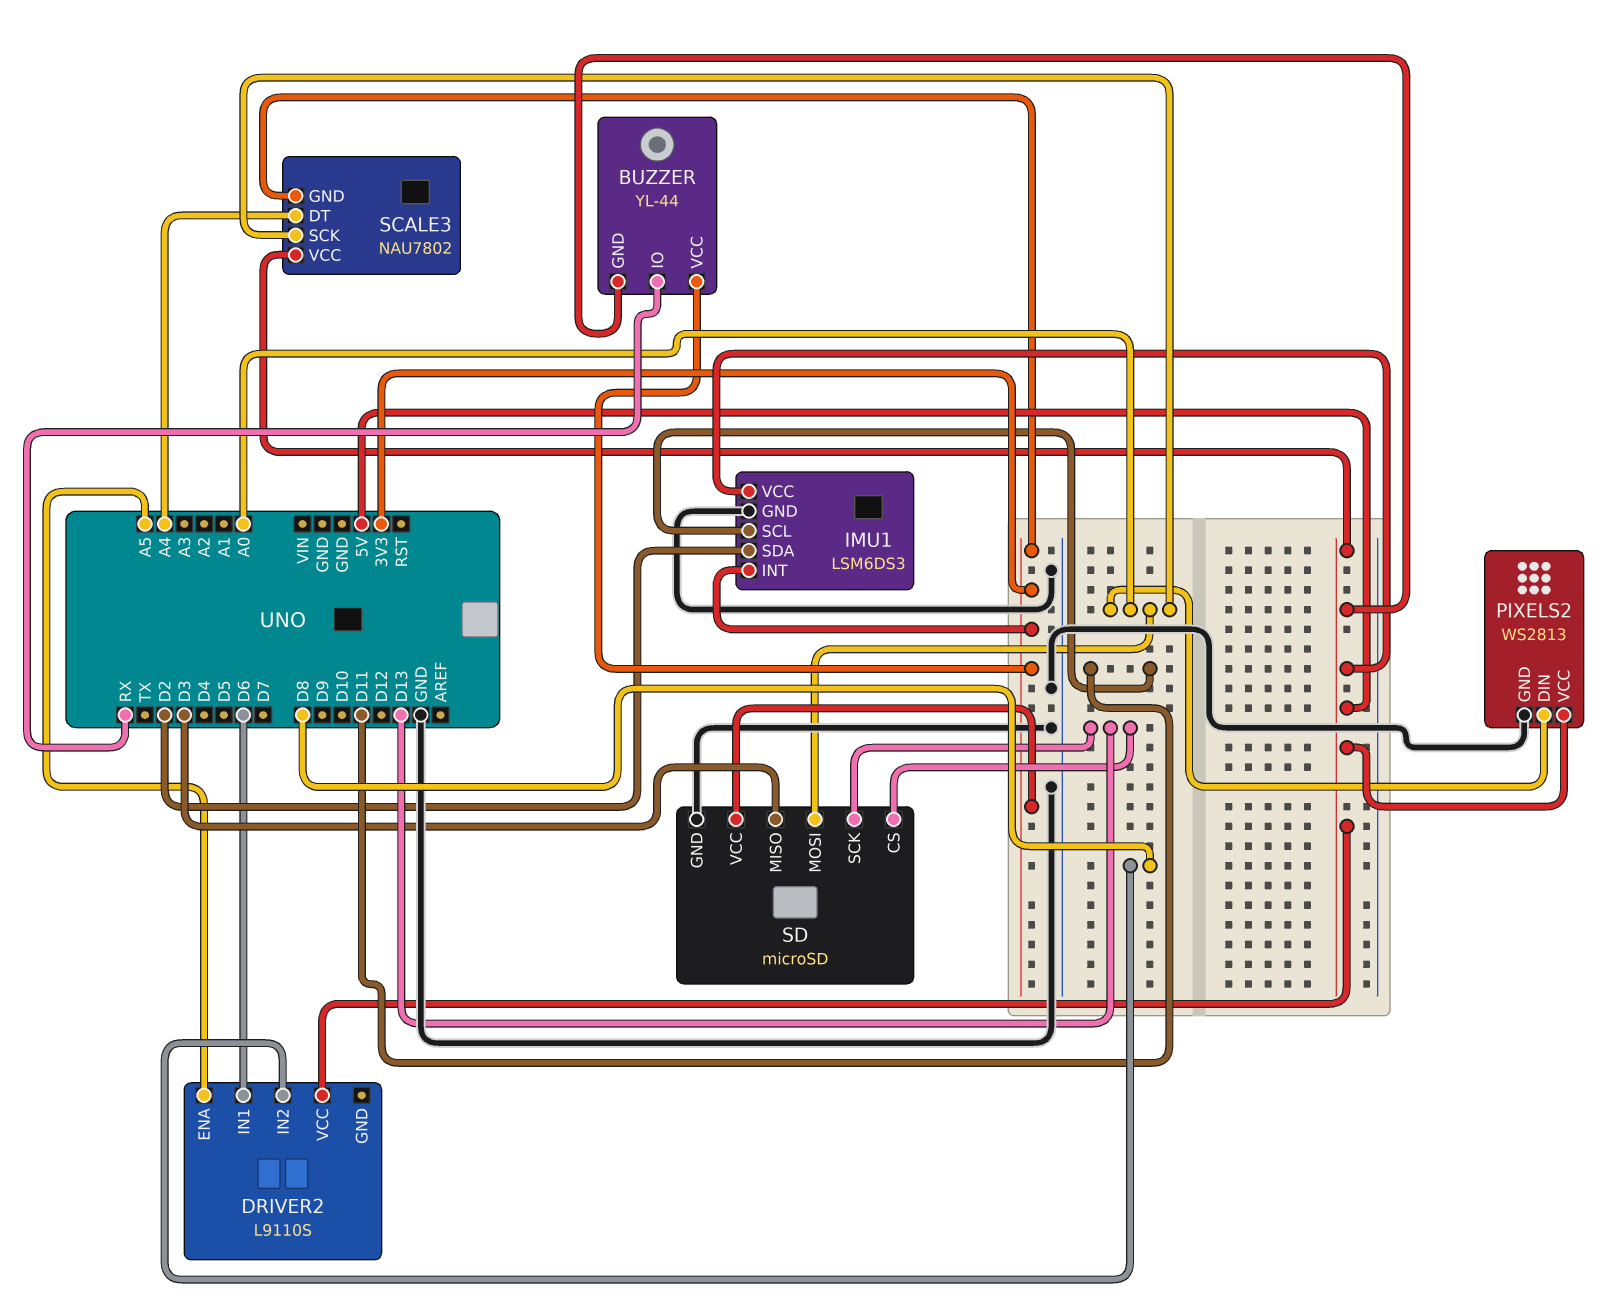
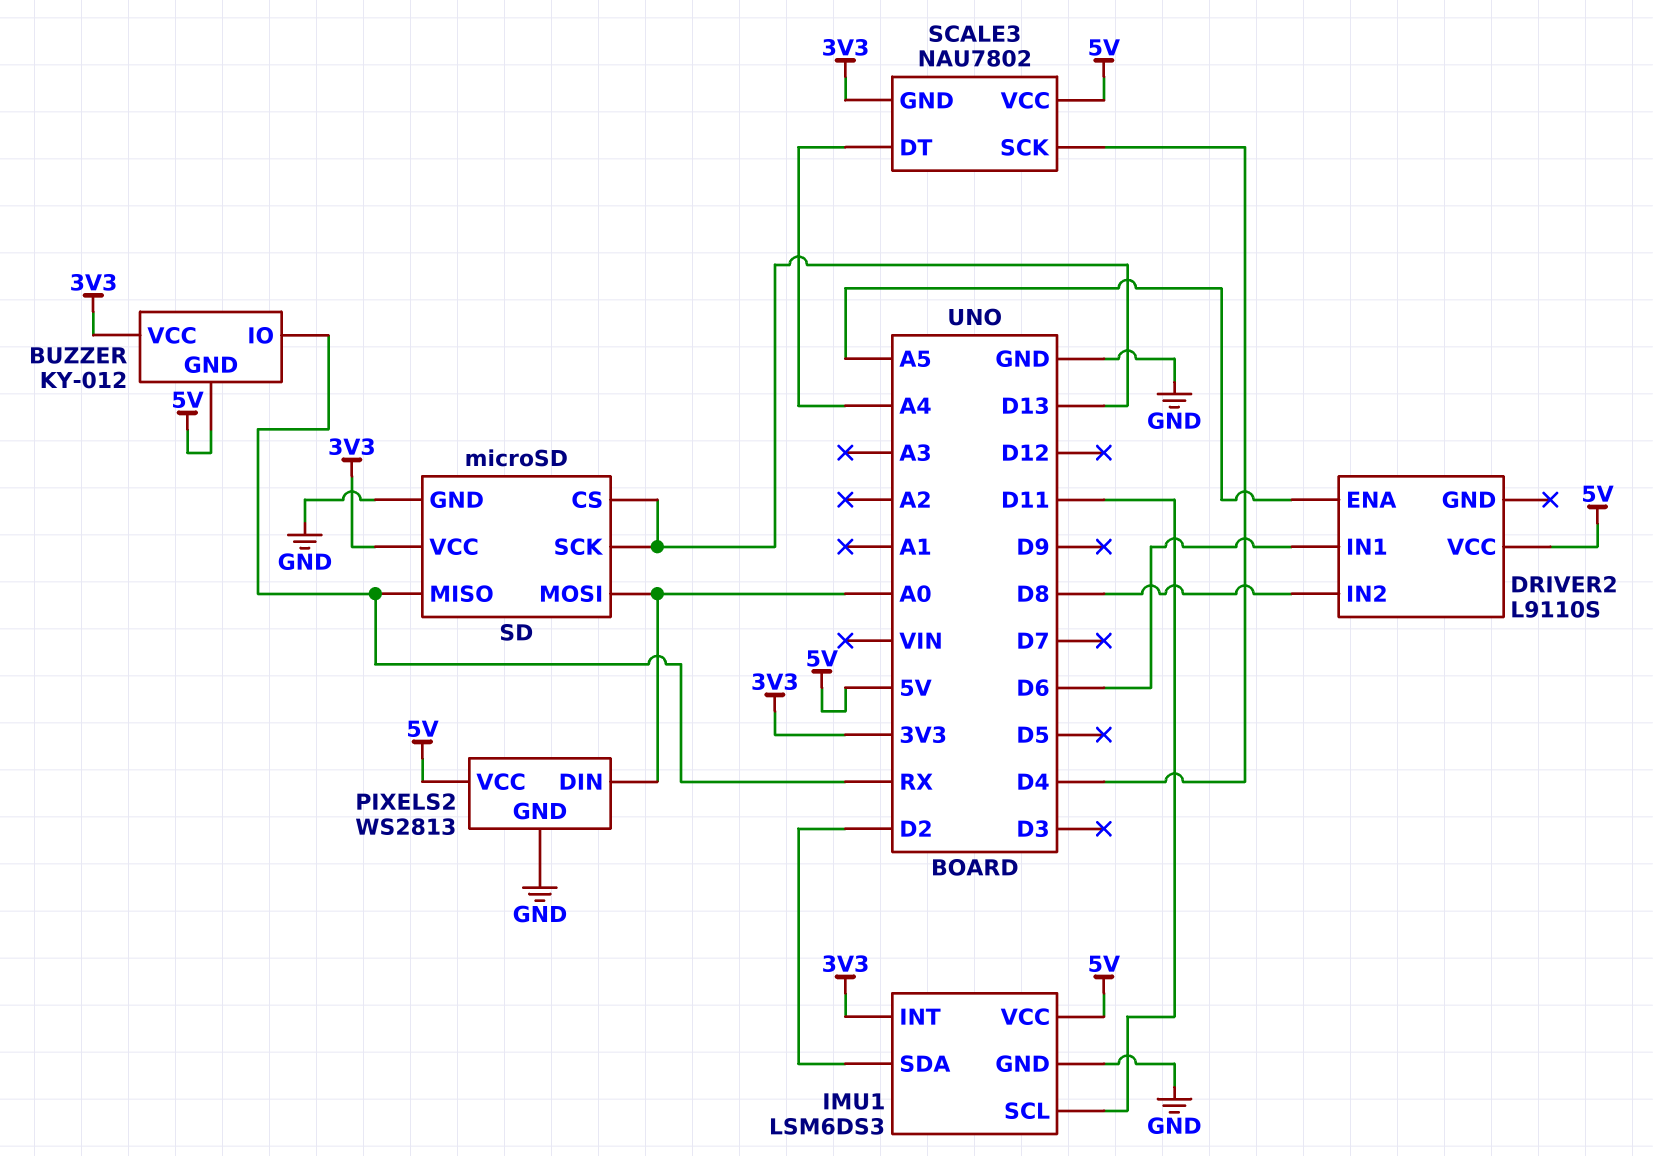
BUZZER: YL-44 -> KY-012
SCALE3 pin SCK: A0 -> D4
SD pin MISO: D3 -> RX

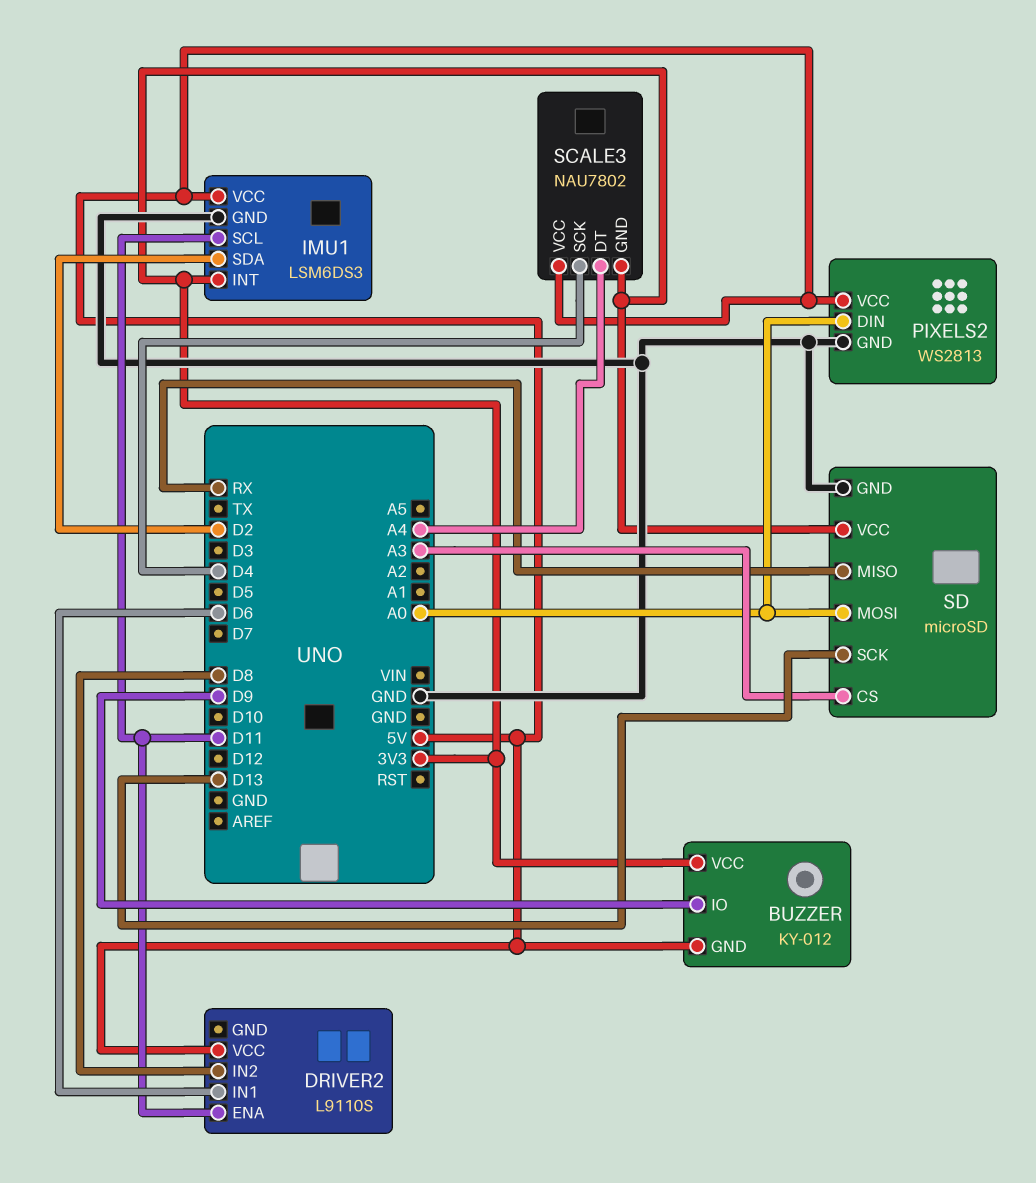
BUZZER pin IO: RX -> D9
DRIVER2 pin ENA: A5 -> D11
SD pin CS: D13 -> A3

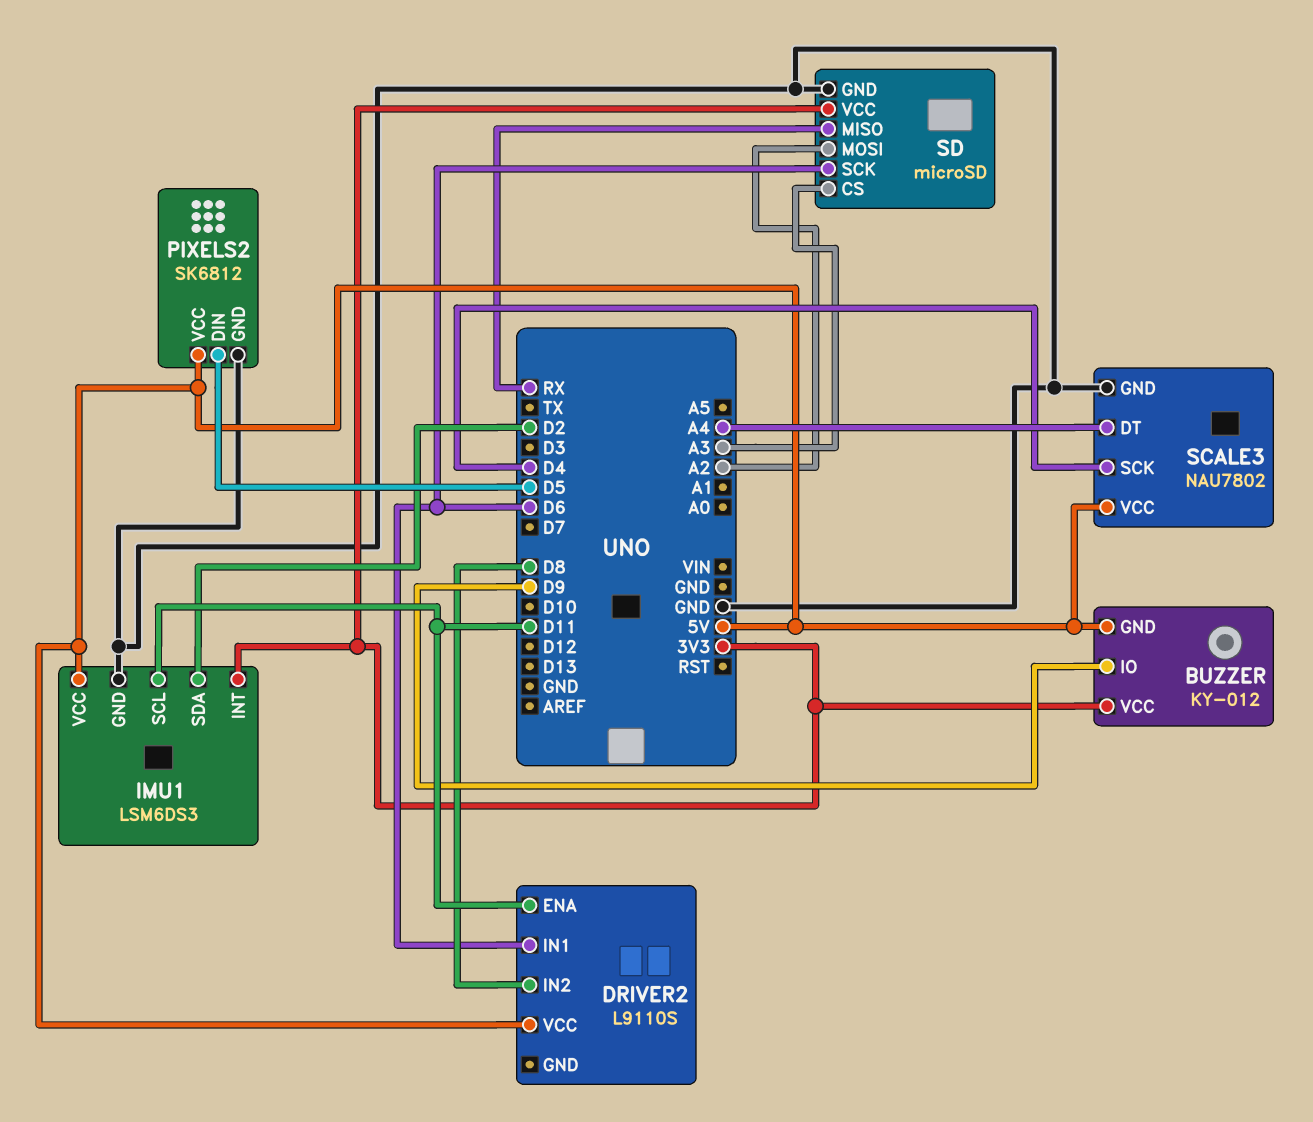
PIXELS2: WS2813 -> SK6812
PIXELS2 pin DIN: A0 -> D5
SCALE3 pin GND: 3V3 -> GND
SD pin MOSI: A0 -> A2
SD pin SCK: D13 -> D6

